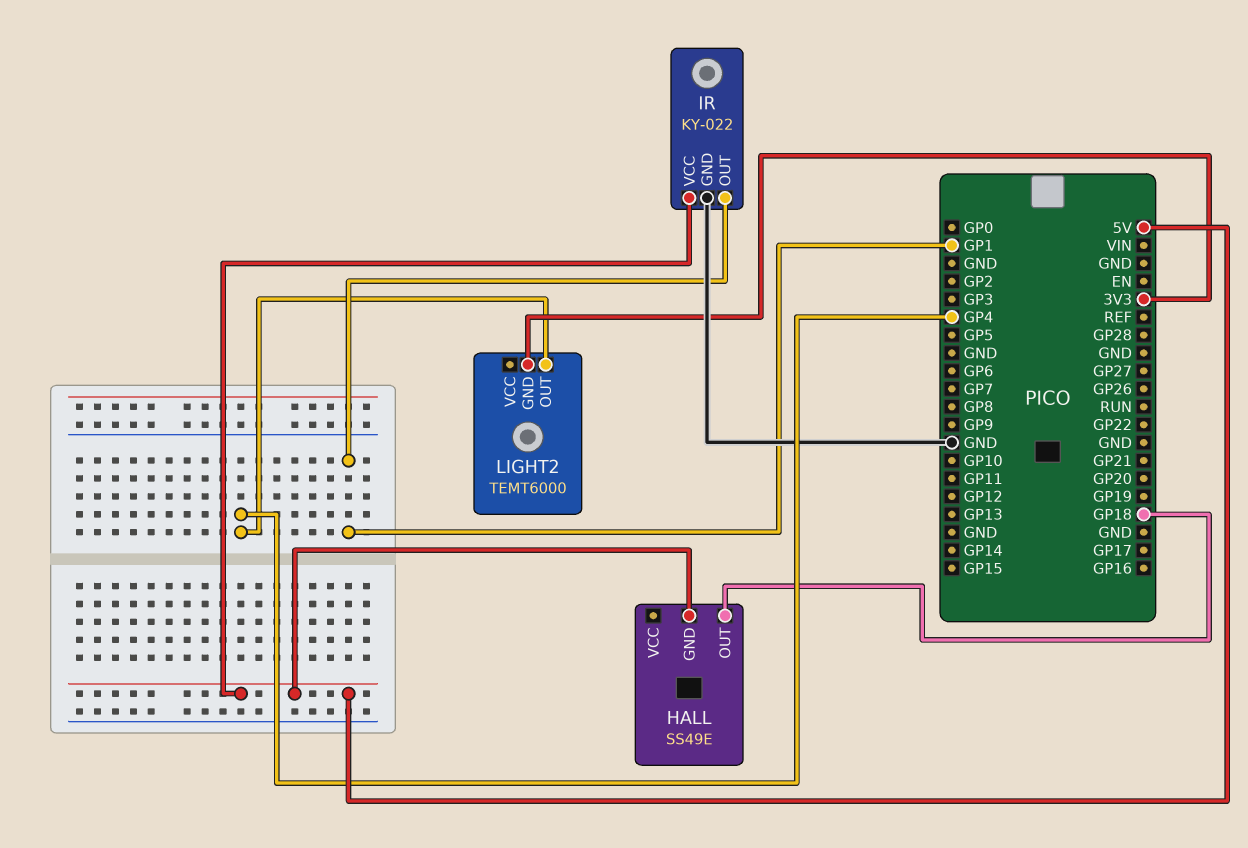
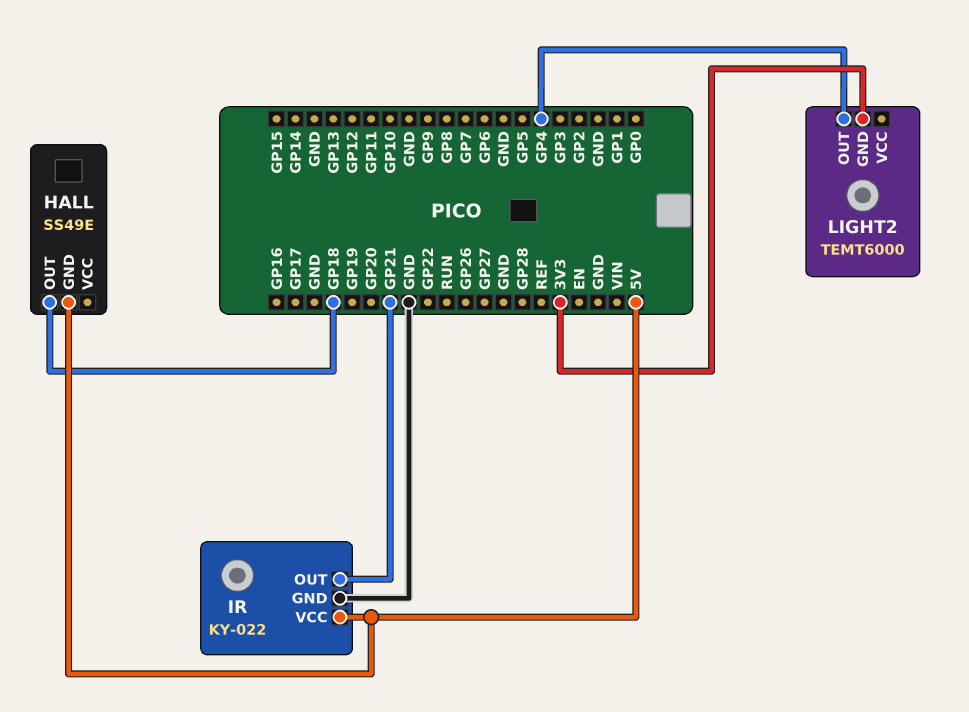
IR pin OUT: GP1 -> GP21

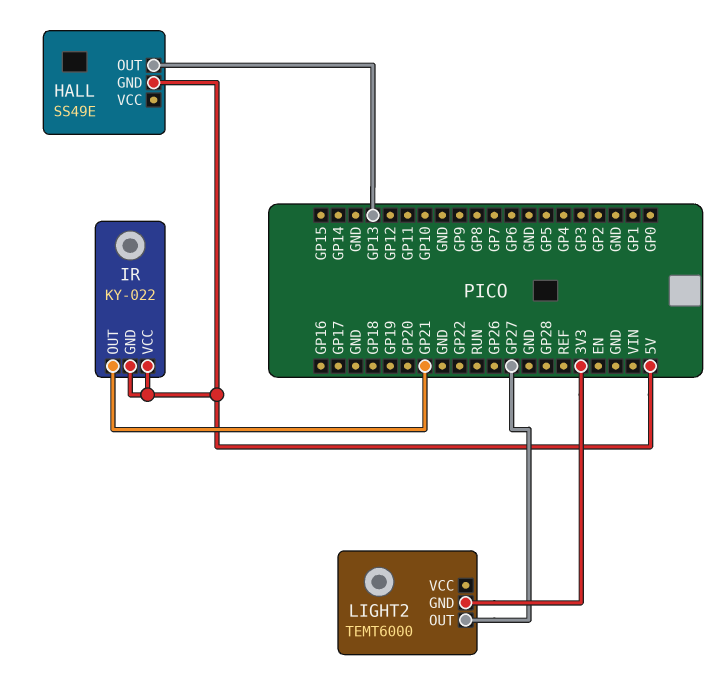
HALL pin OUT: GP18 -> GP13
IR pin GND: GND -> 5V
LIGHT2 pin OUT: GP4 -> GP27

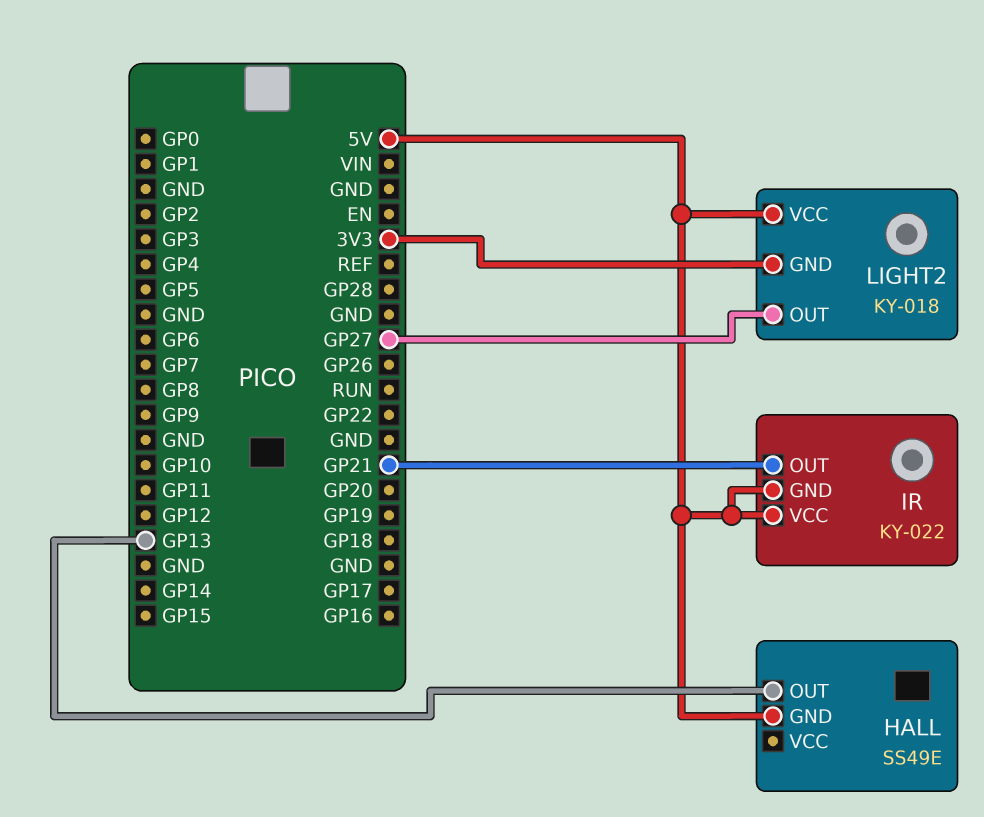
LIGHT2: TEMT6000 -> KY-018
LIGHT2 pin VCC: none -> 5V

